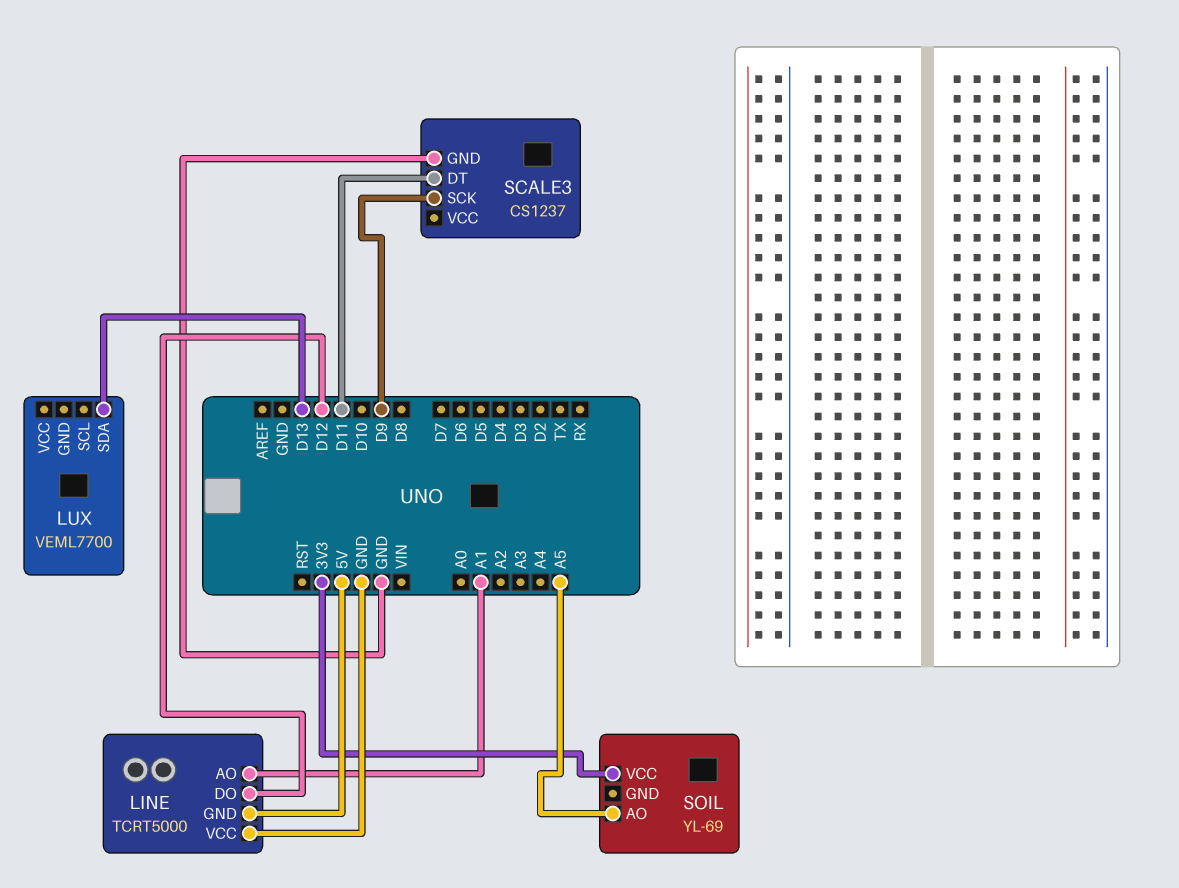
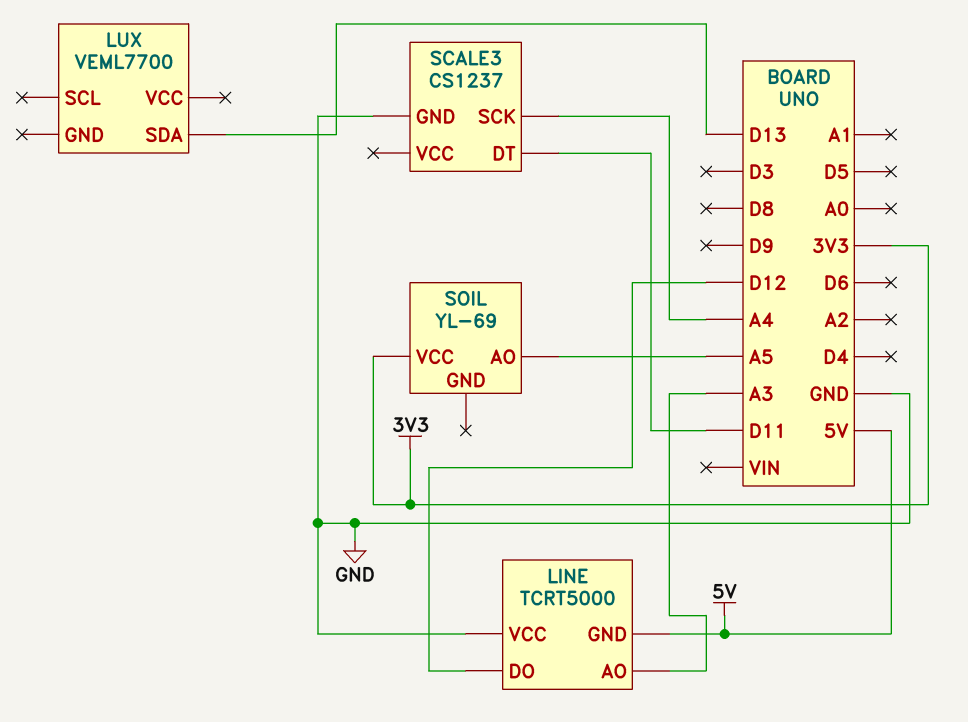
LINE pin AO: A1 -> A3
SCALE3 pin SCK: D9 -> A4

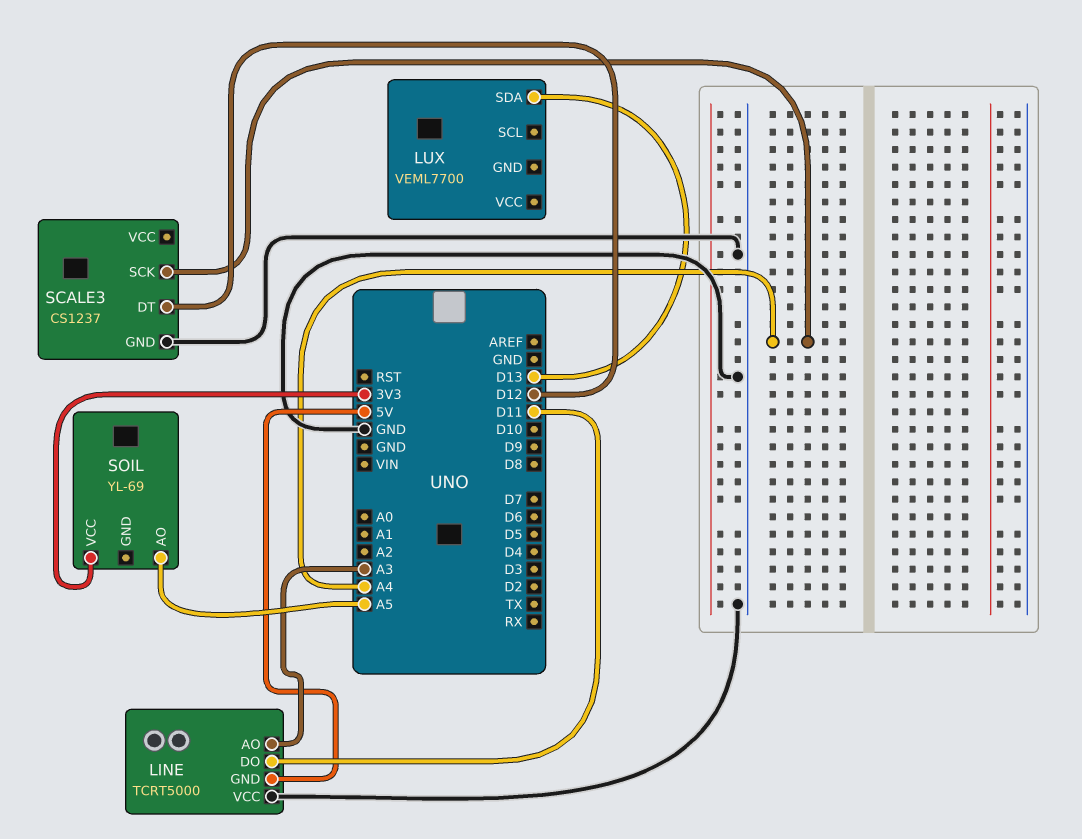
LINE pin DO: D12 -> D11
SCALE3 pin DT: D11 -> D12

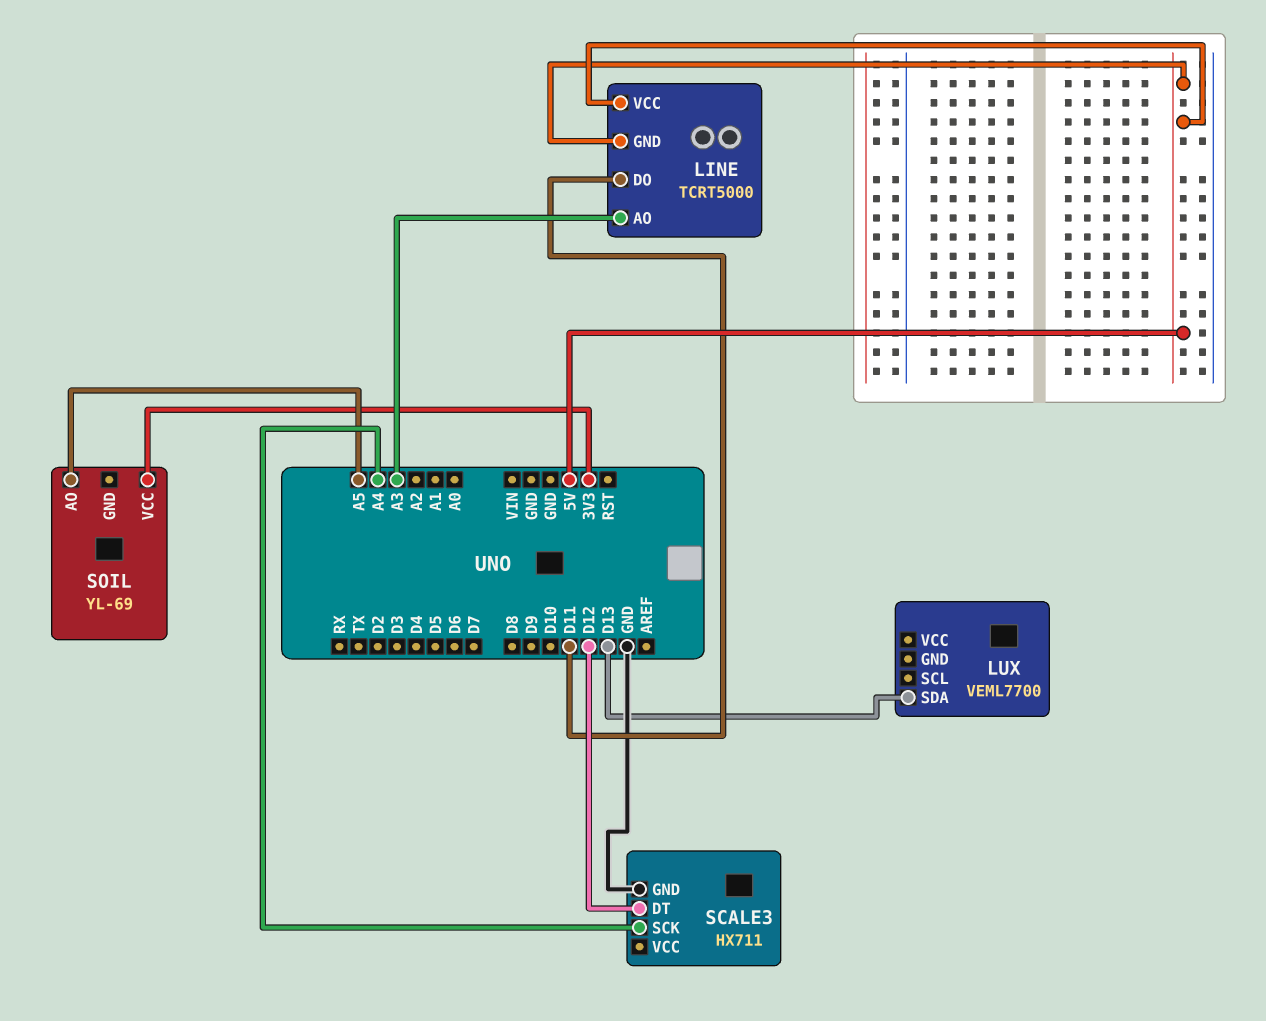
LINE pin VCC: GND -> 5V
SCALE3: CS1237 -> HX711

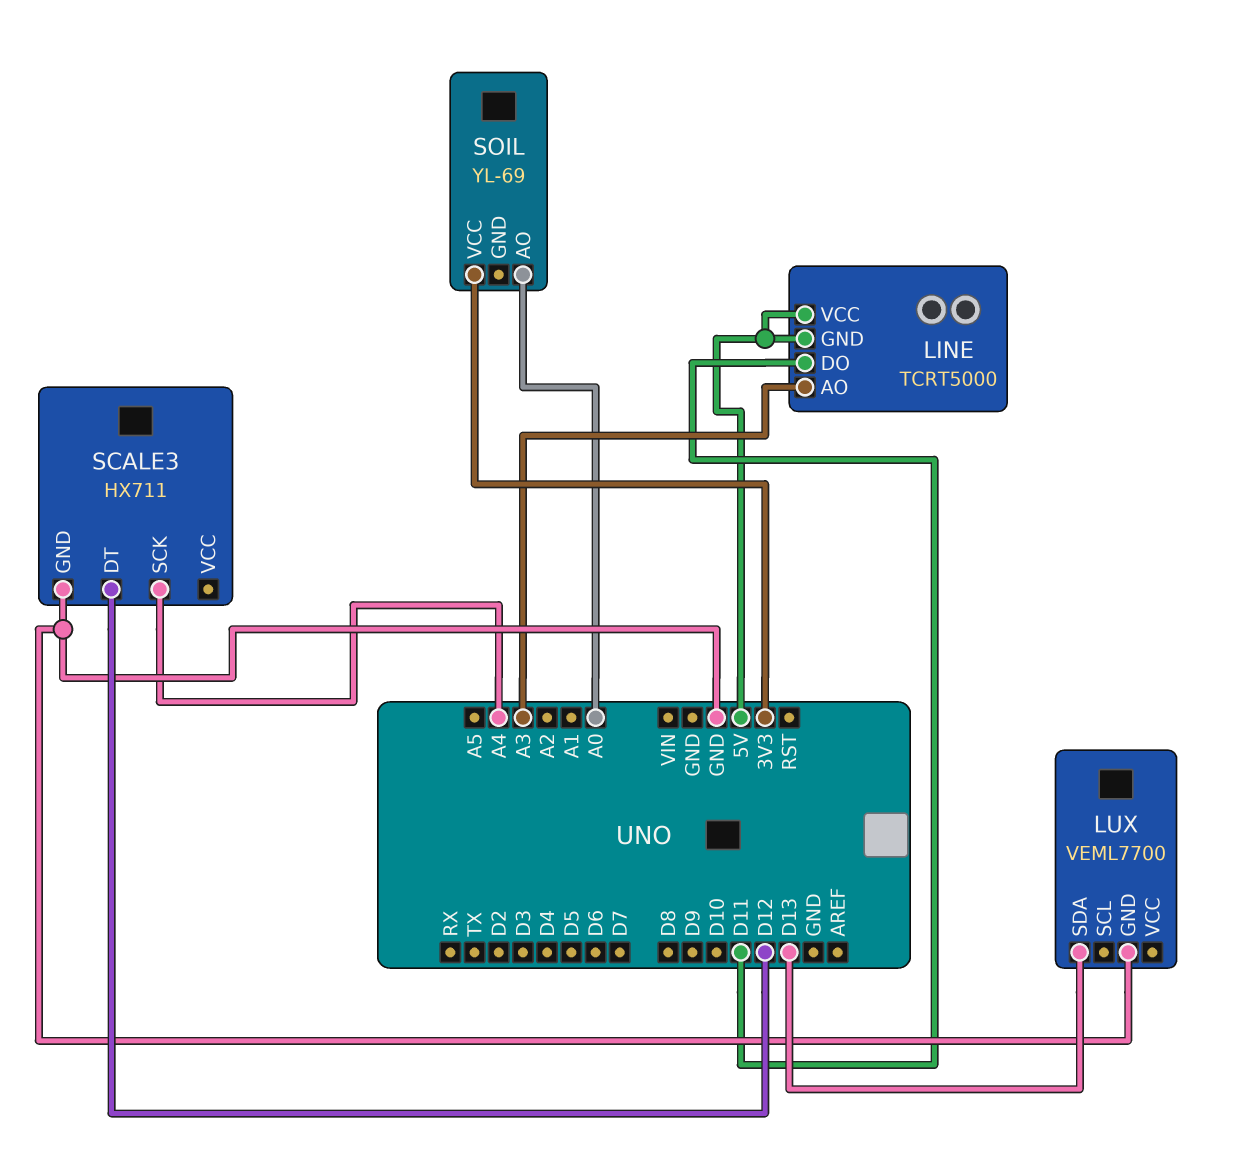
LUX pin GND: none -> GND
SOIL pin AO: A5 -> A0

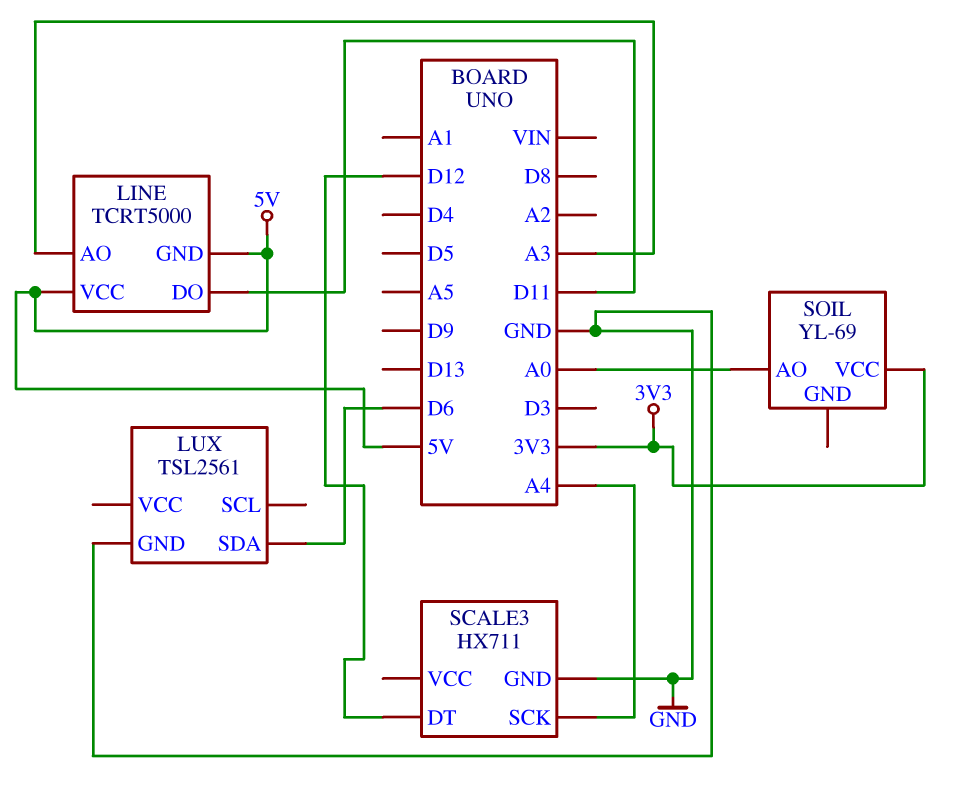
LUX: VEML7700 -> TSL2561
LUX pin SDA: D13 -> D6

